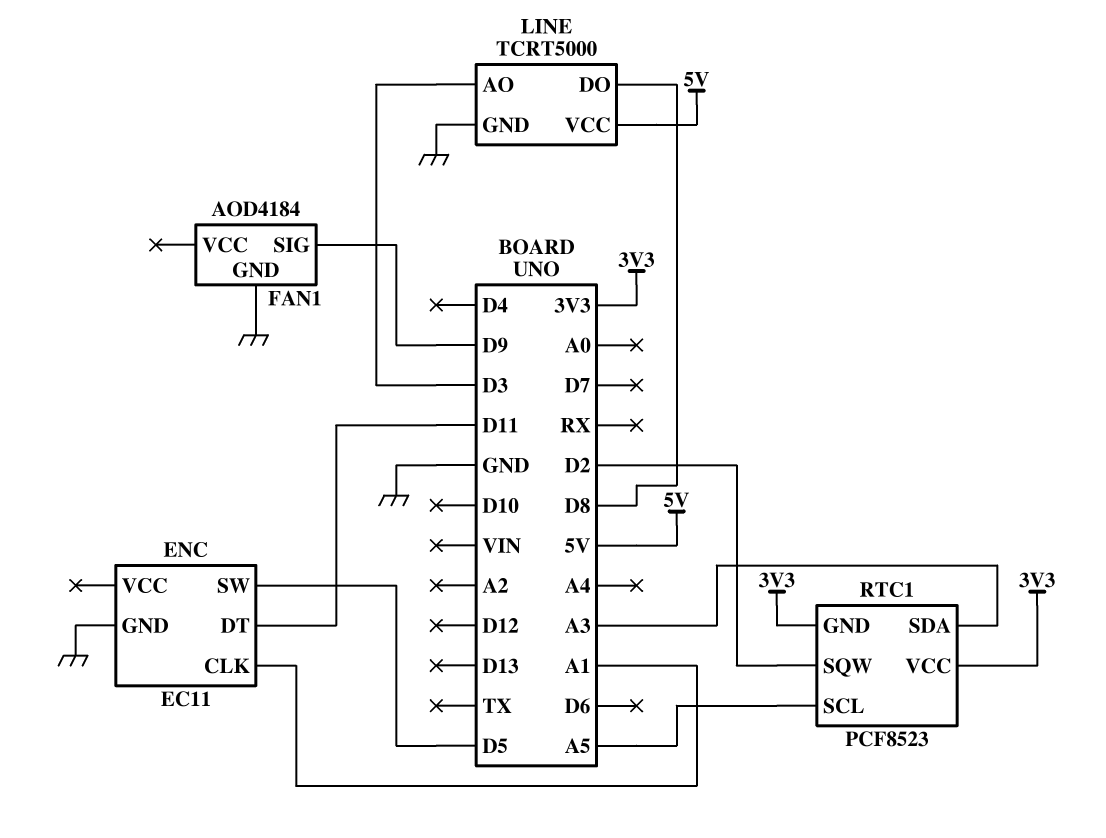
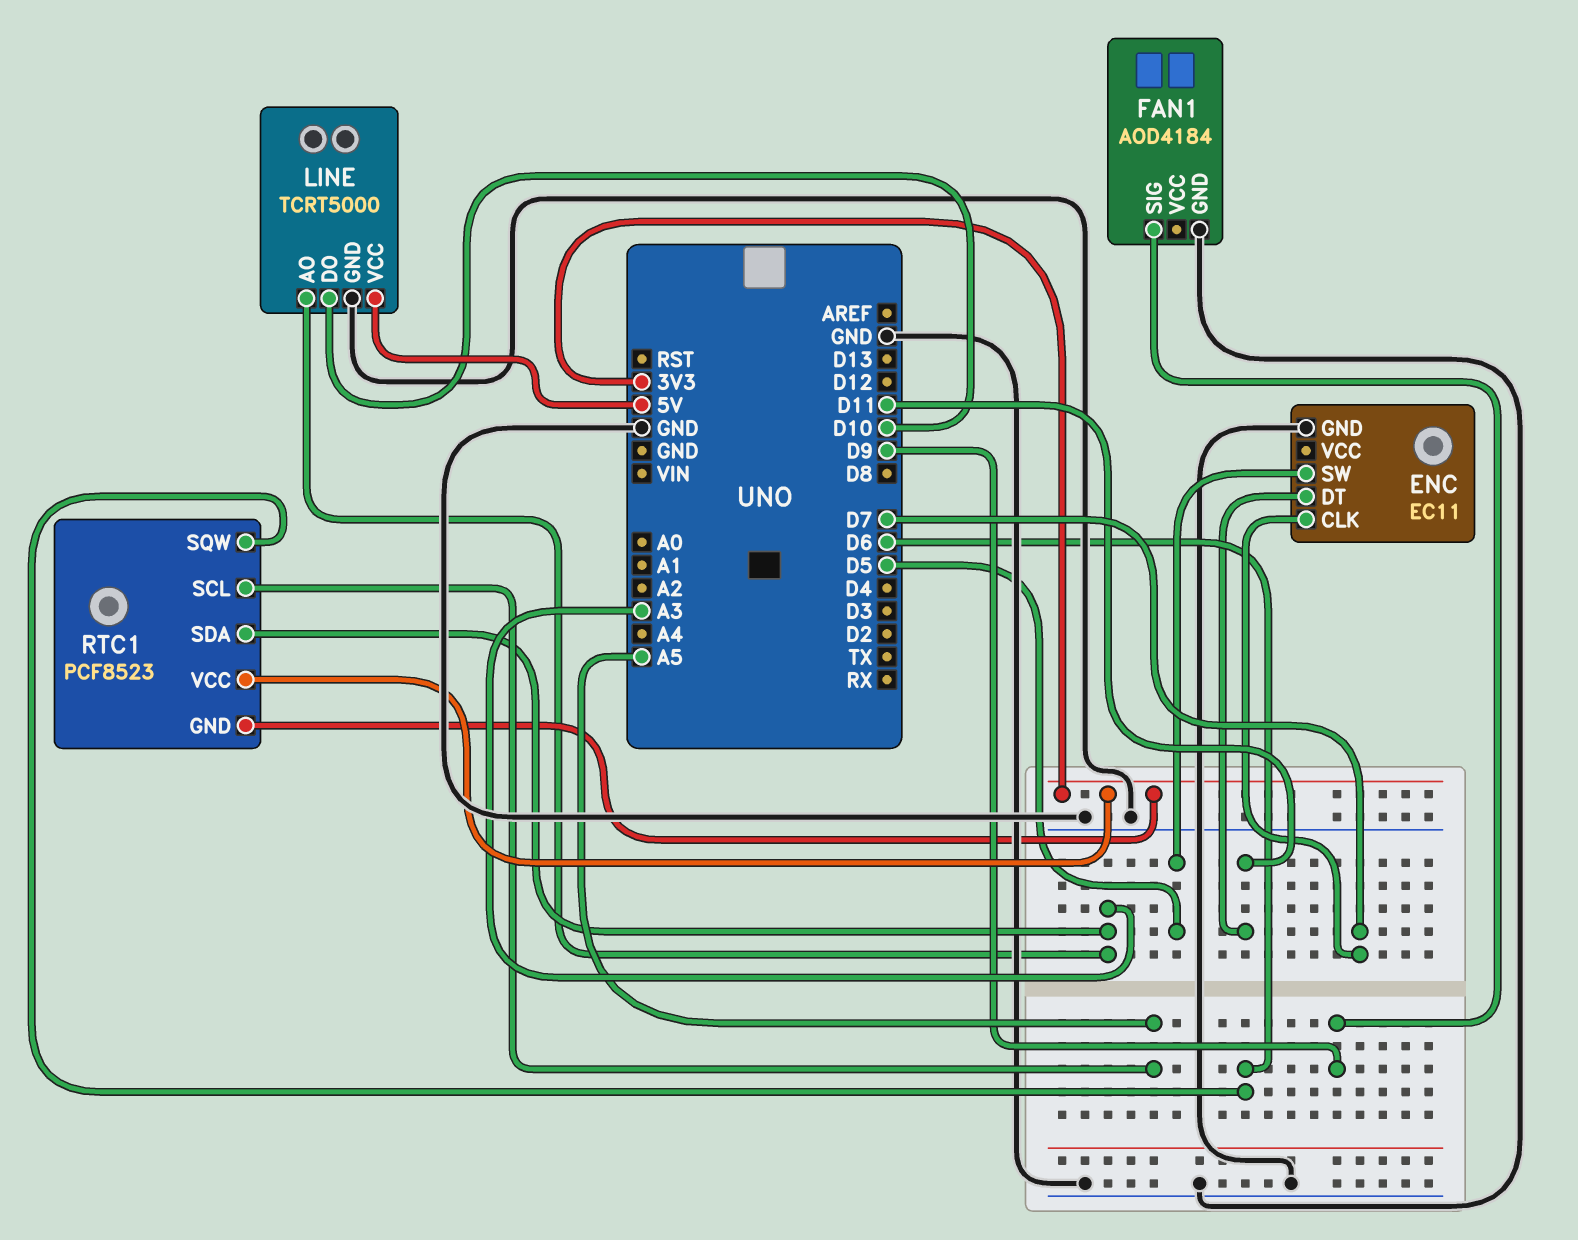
ENC pin CLK: A1 -> D7
LINE pin AO: D3 -> A3
LINE pin DO: D8 -> D10
RTC1 pin SQW: D2 -> D6

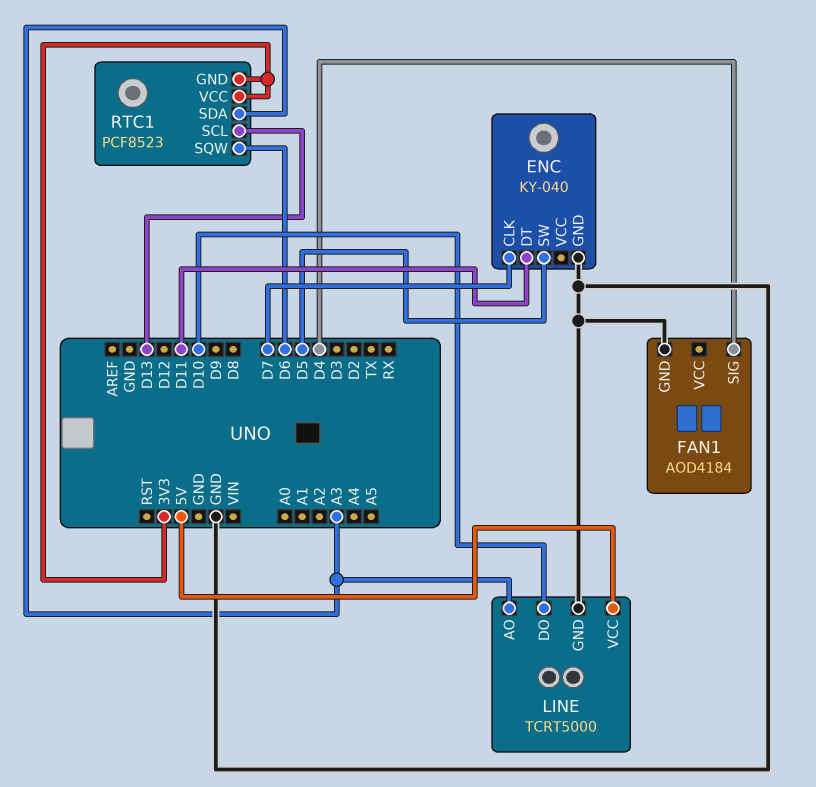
ENC: EC11 -> KY-040
FAN1 pin SIG: D9 -> D4
RTC1 pin SCL: A5 -> D13

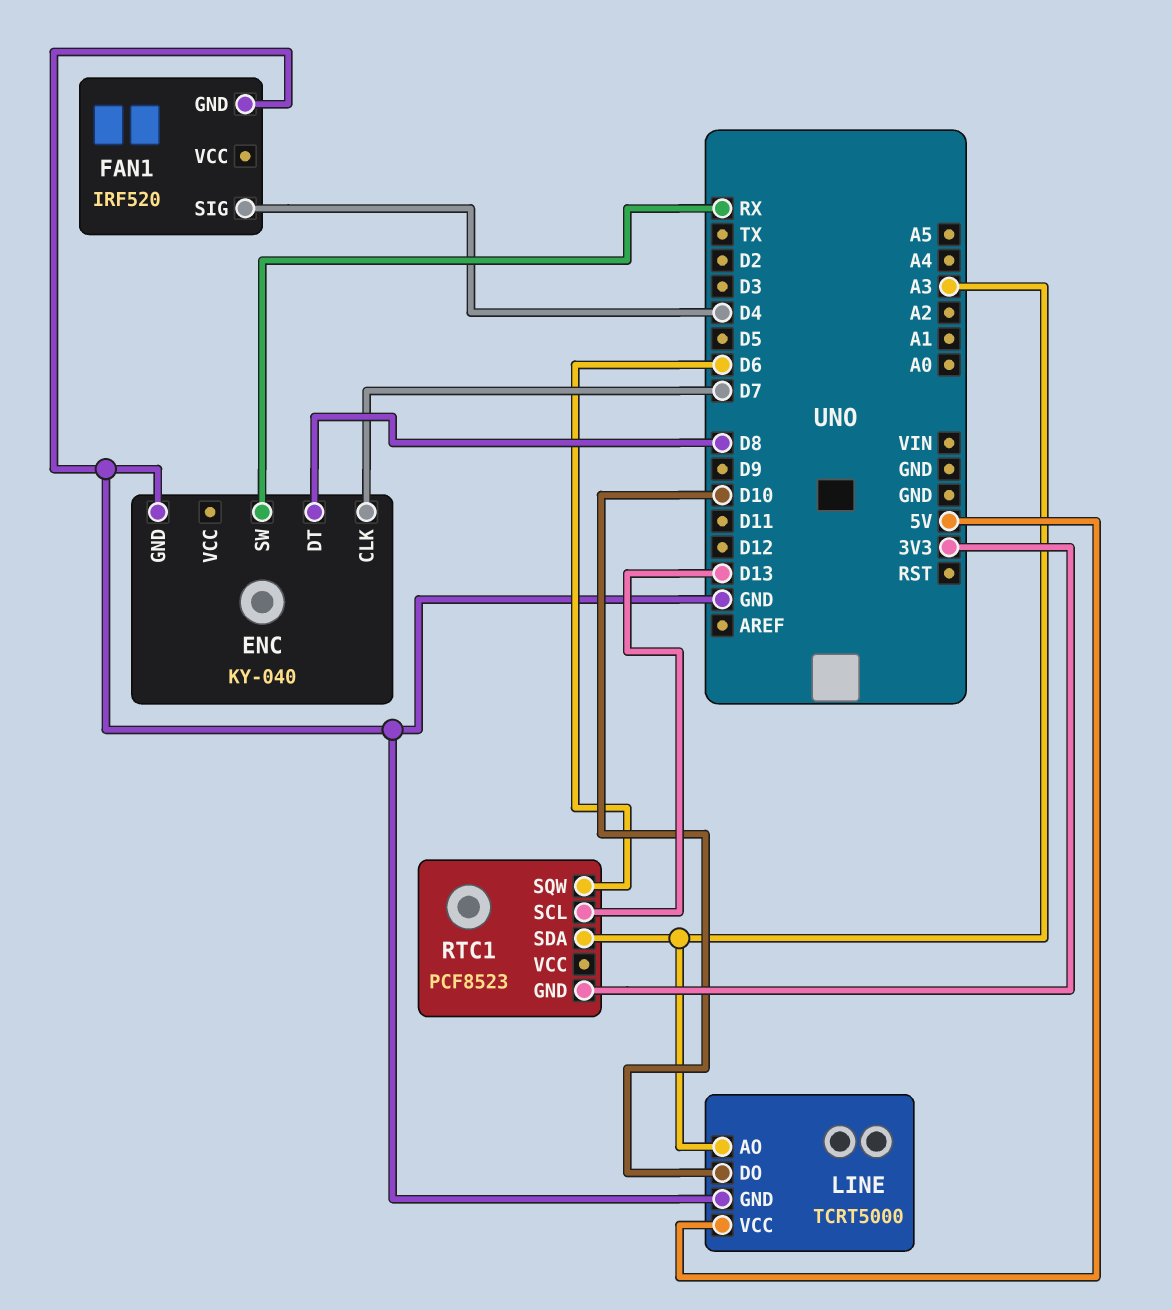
ENC pin DT: D11 -> D8
ENC pin SW: D5 -> RX
FAN1: AOD4184 -> IRF520
RTC1 pin VCC: 3V3 -> none

